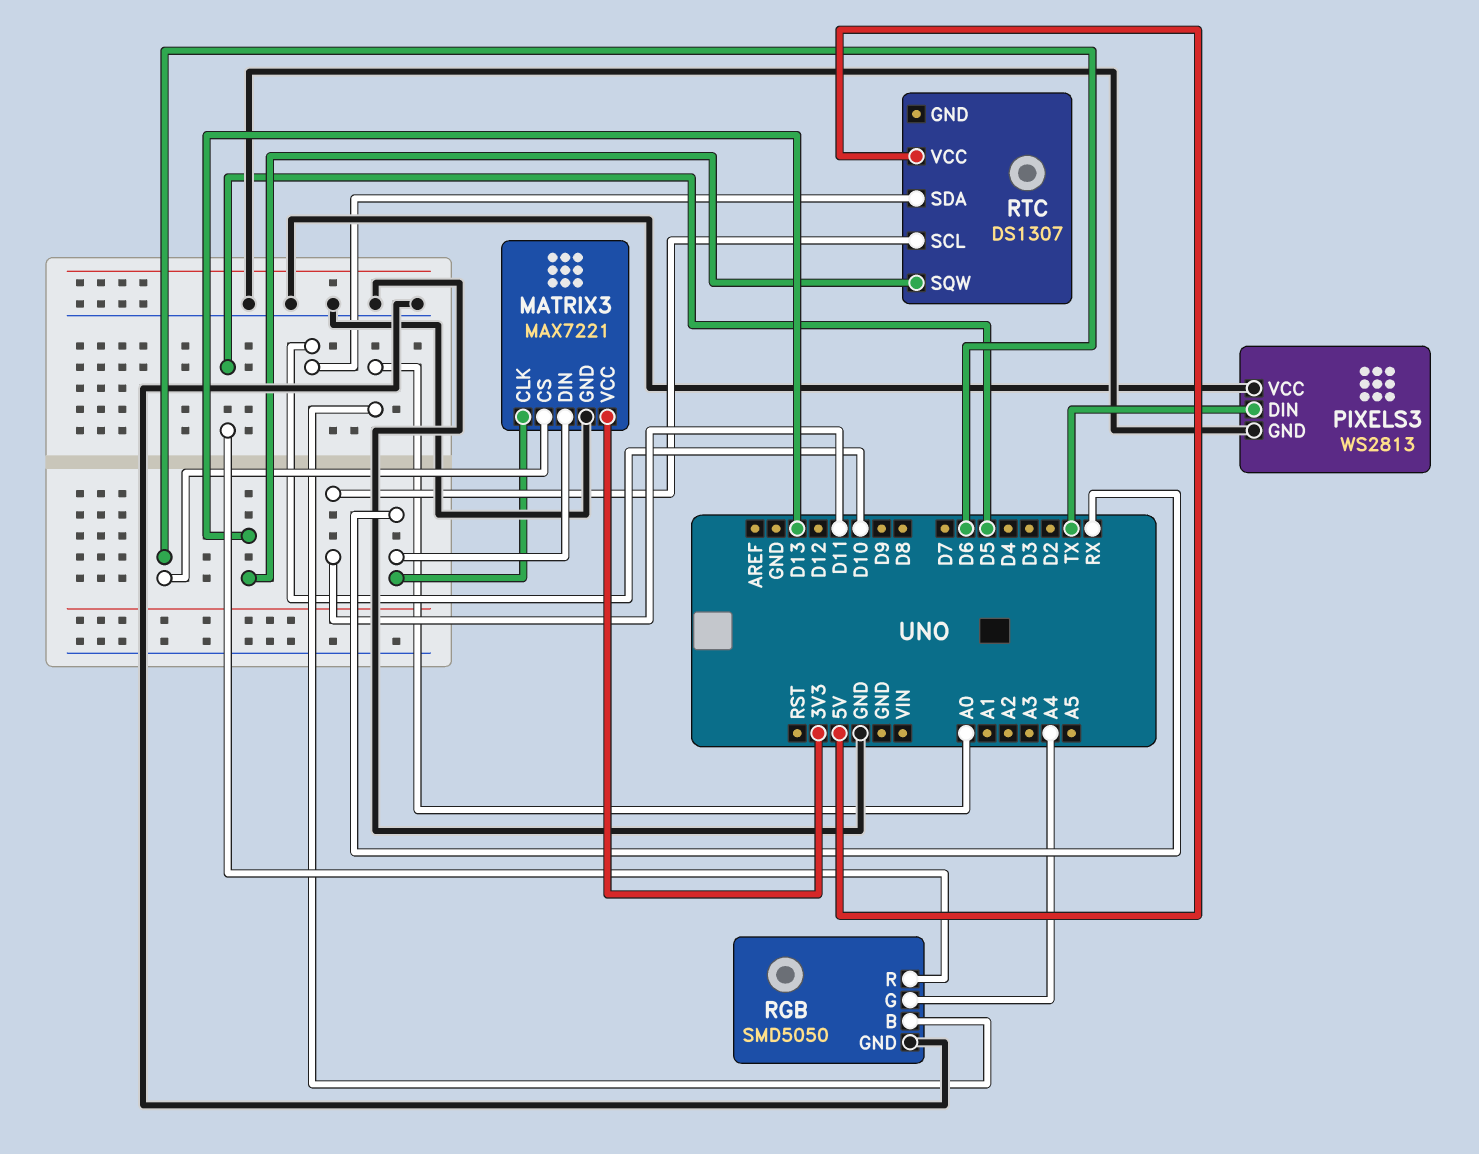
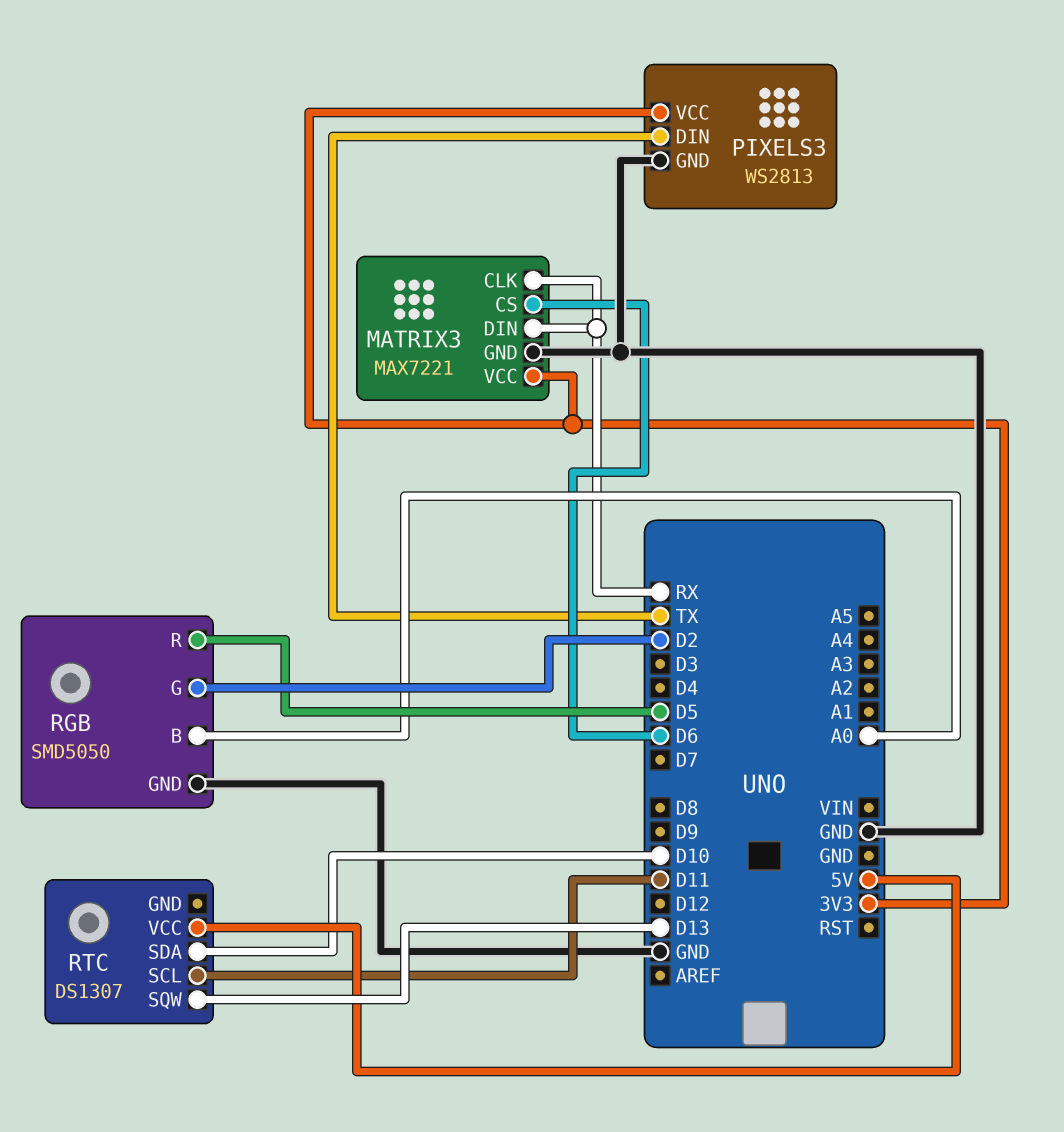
PIXELS3 pin VCC: GND -> 3V3
RGB pin G: A4 -> D2

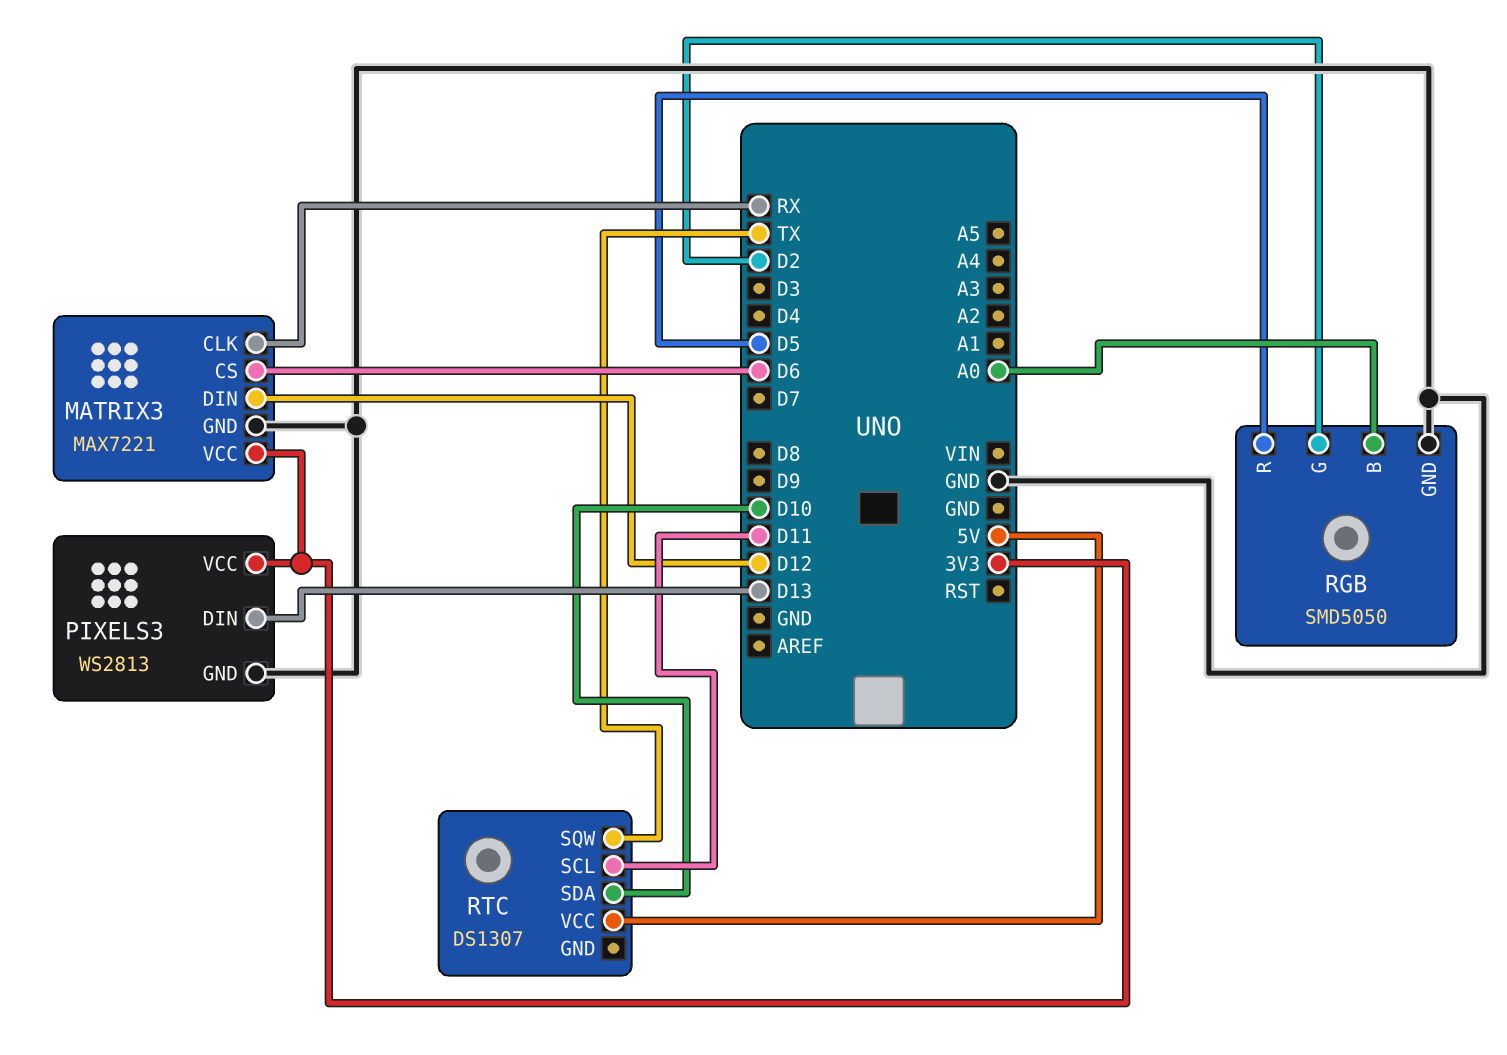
MATRIX3 pin DIN: RX -> D12
PIXELS3 pin DIN: TX -> D13
RTC pin SQW: D13 -> TX

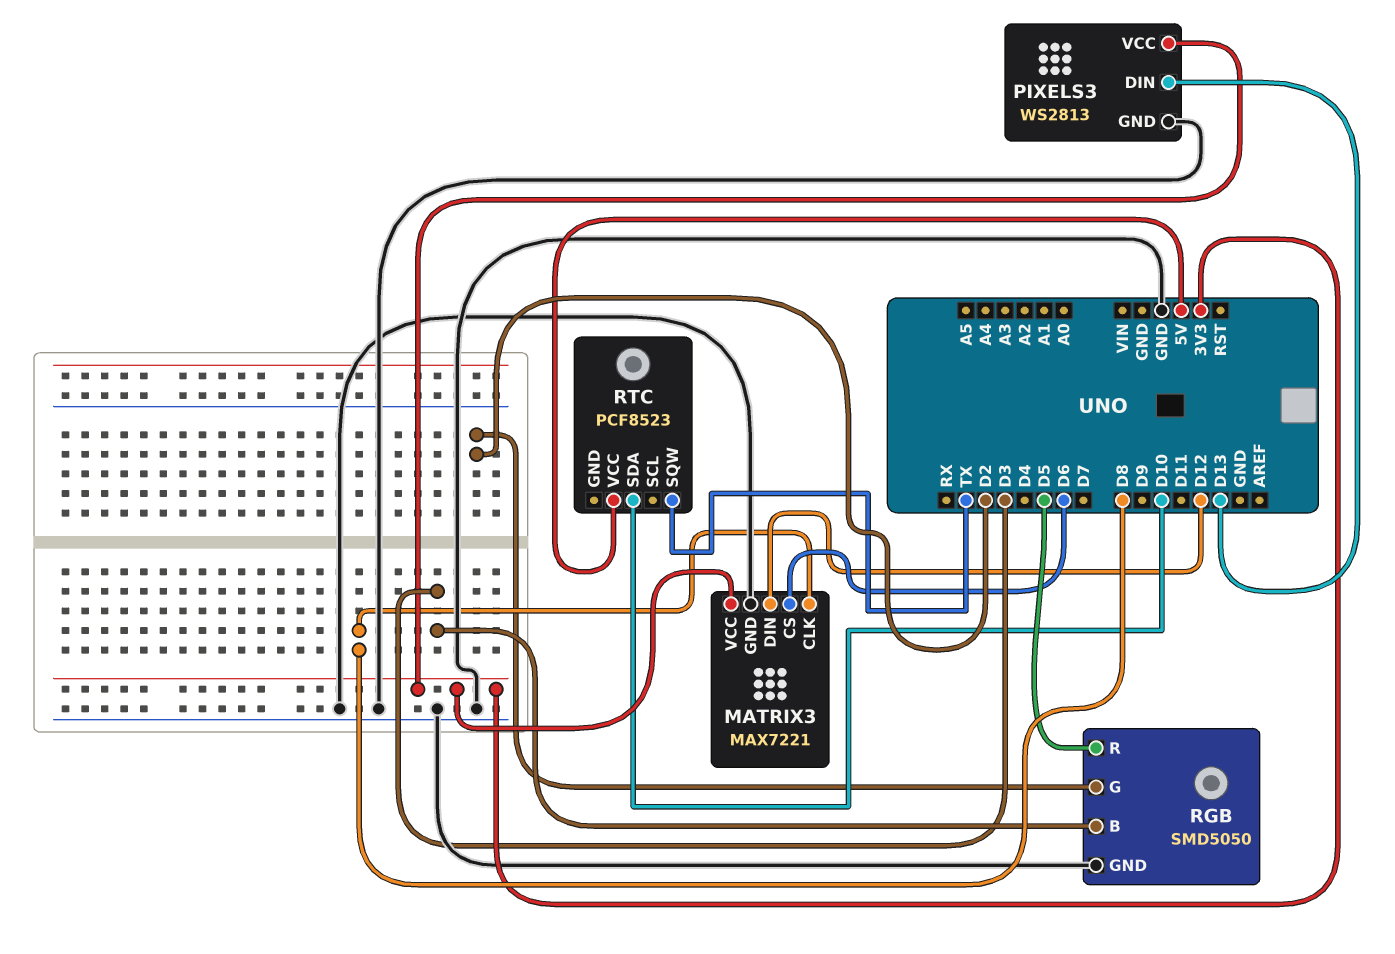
MATRIX3 pin CLK: RX -> D8
RGB pin B: A0 -> D3
RTC: DS1307 -> PCF8523
RTC pin SCL: D11 -> none

